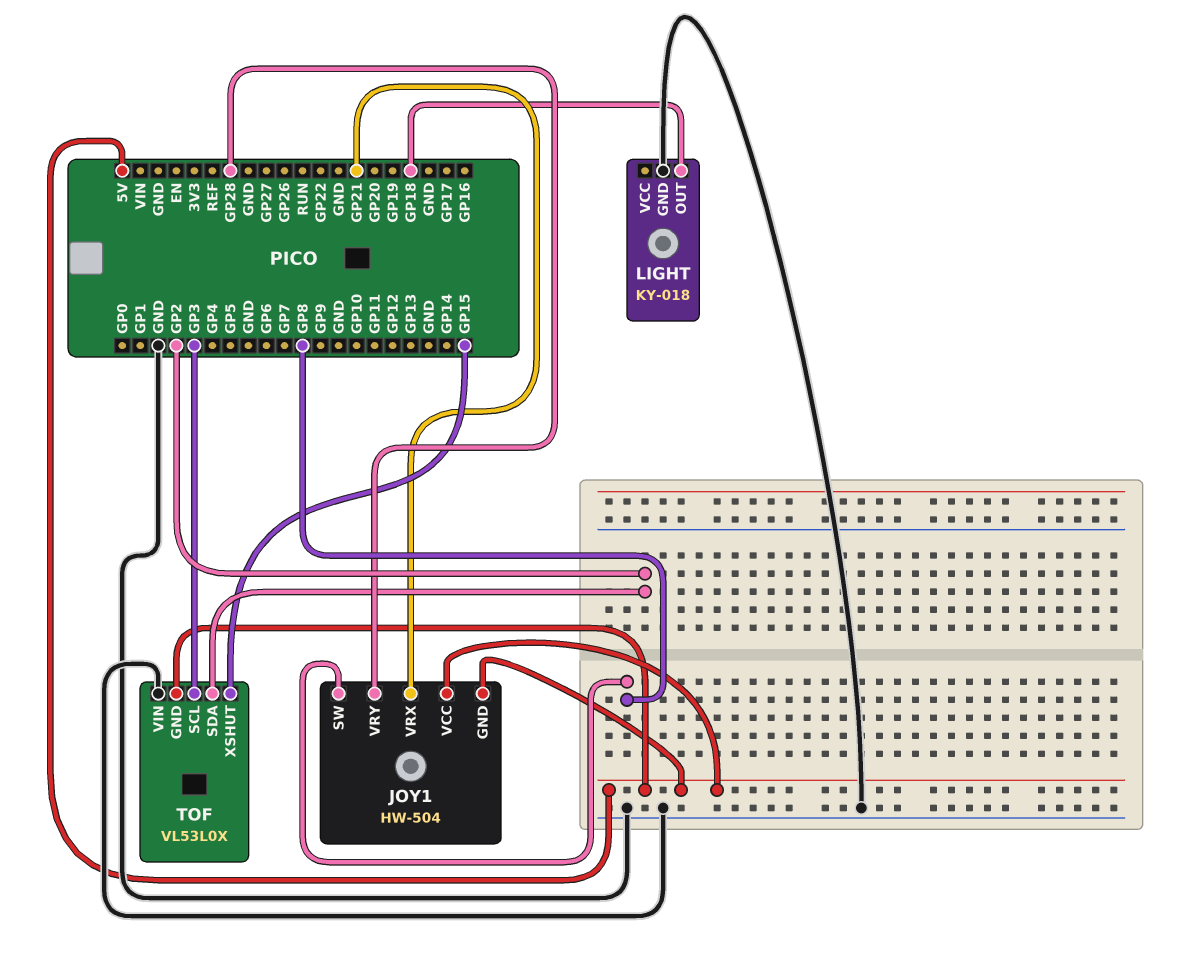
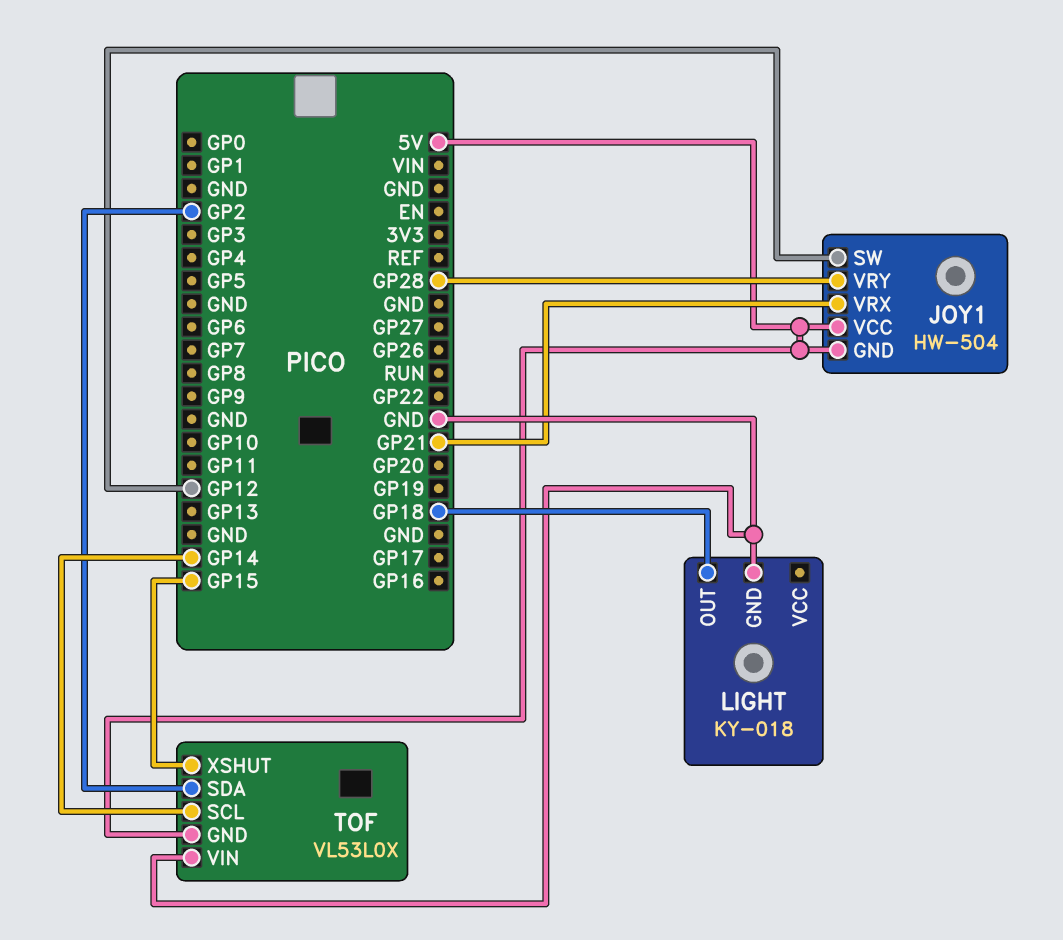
JOY1 pin SW: GP8 -> GP12
TOF pin SCL: GP3 -> GP14

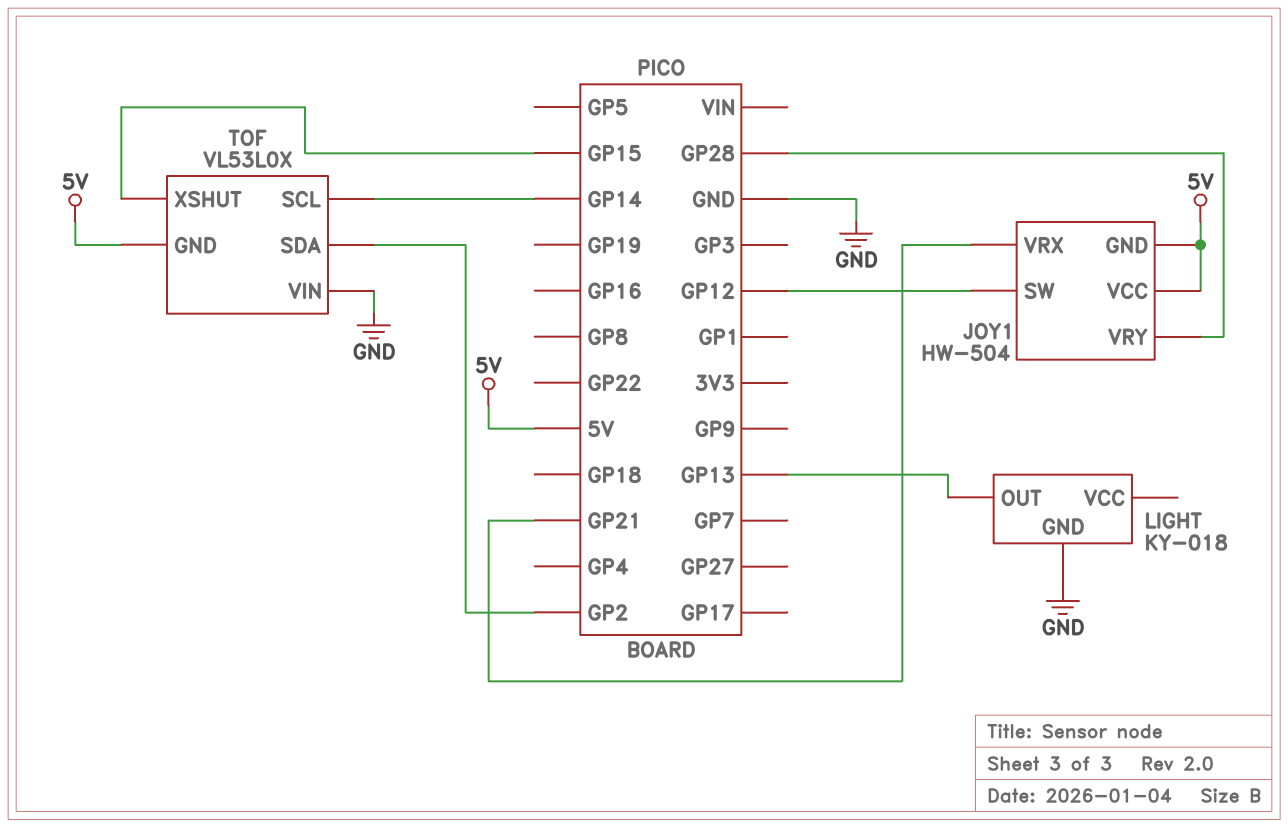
LIGHT pin OUT: GP18 -> GP13

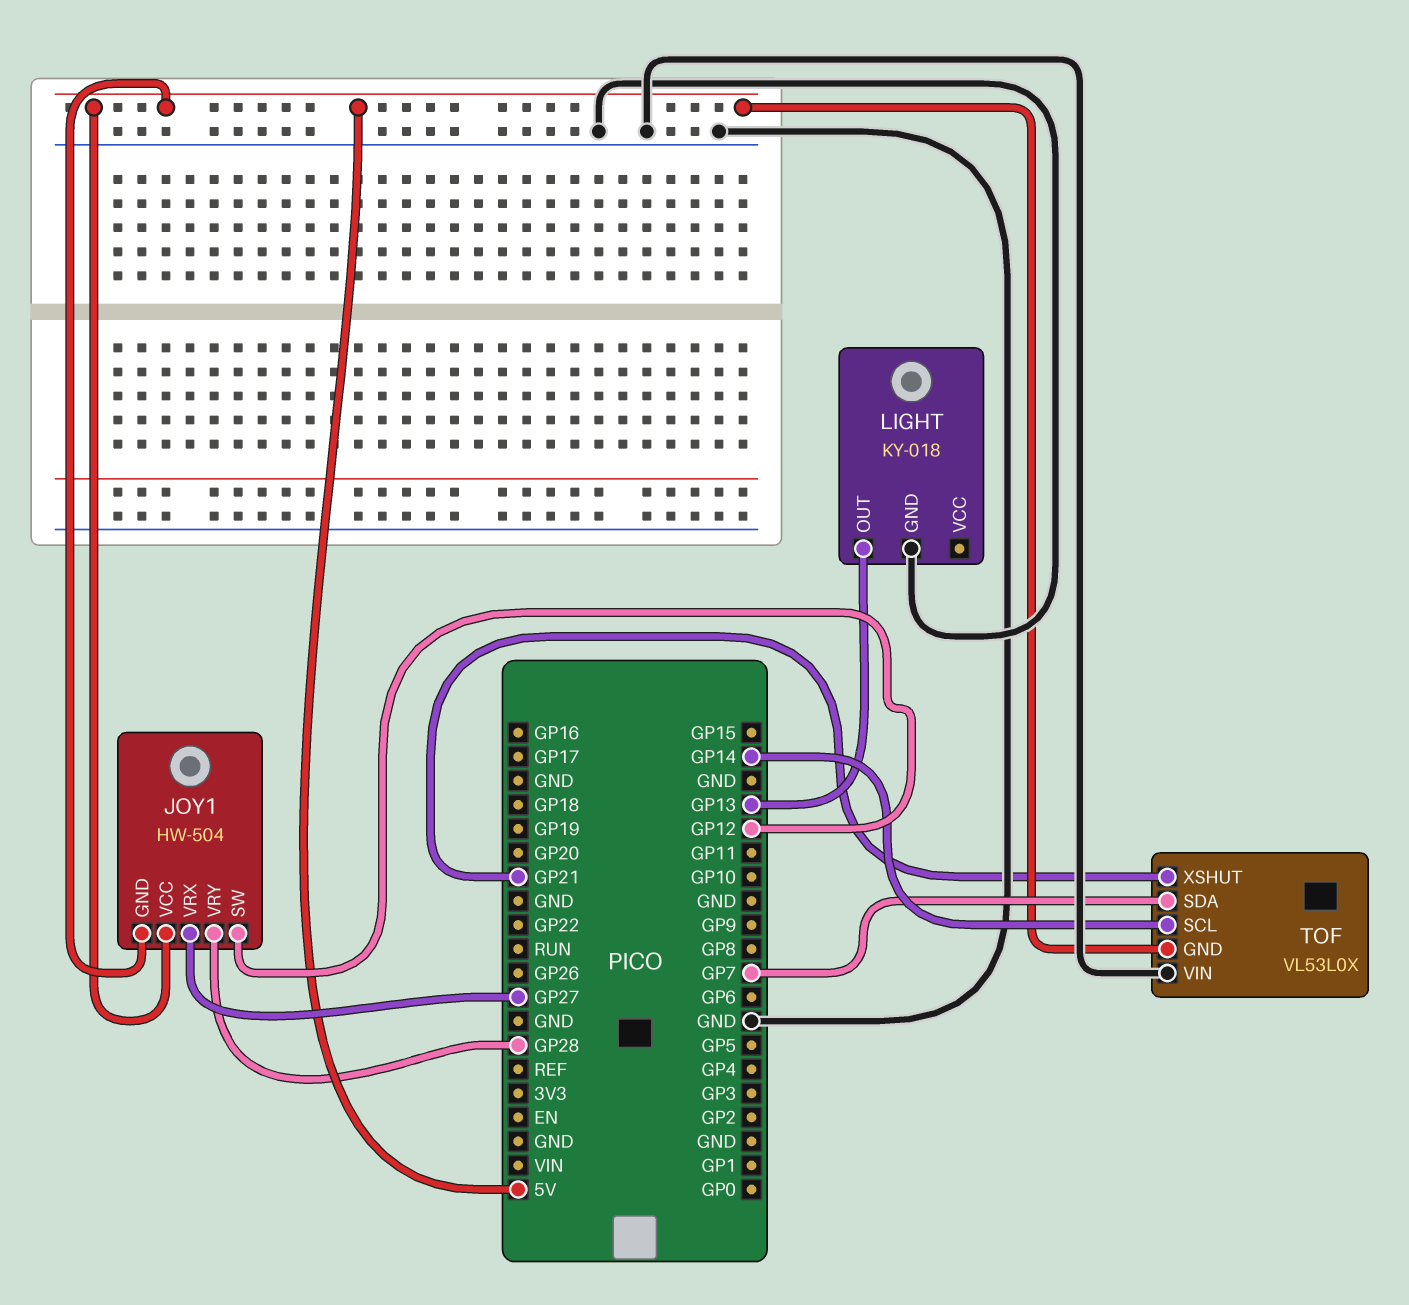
JOY1 pin VRX: GP21 -> GP27
TOF pin SDA: GP2 -> GP7
TOF pin XSHUT: GP15 -> GP21

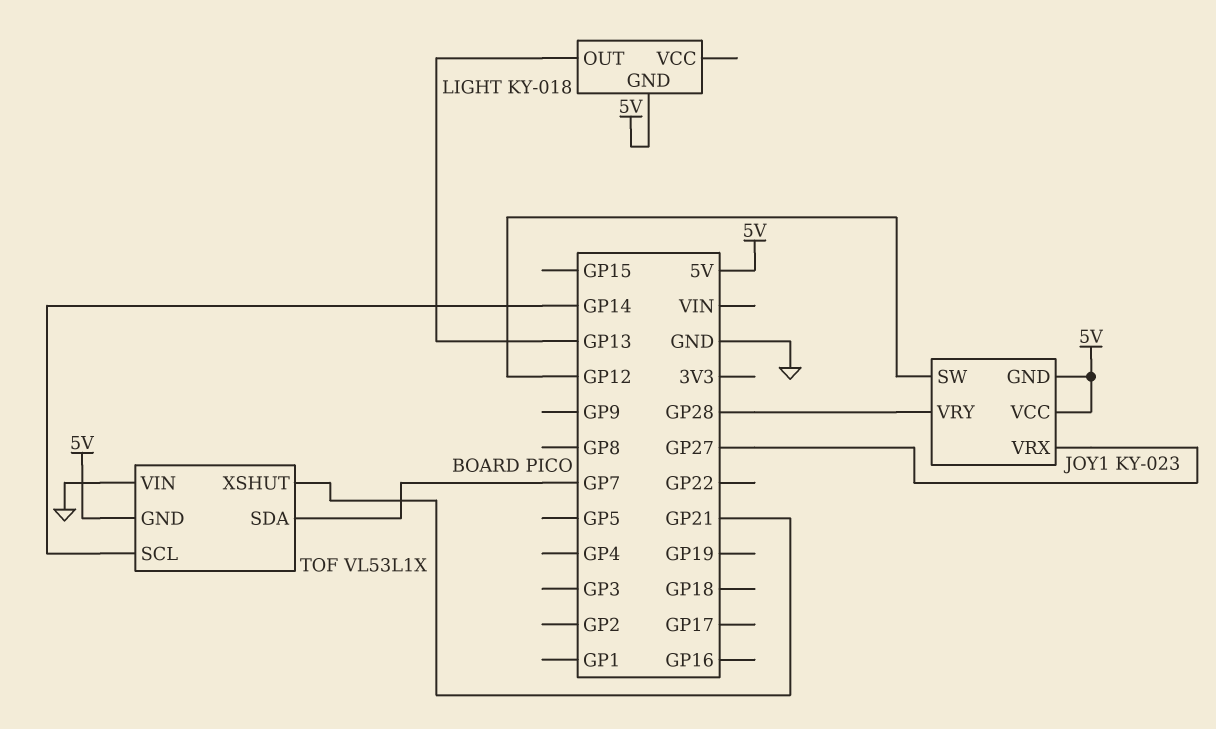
JOY1: HW-504 -> KY-023
LIGHT pin GND: GND -> 5V
TOF: VL53L0X -> VL53L1X

